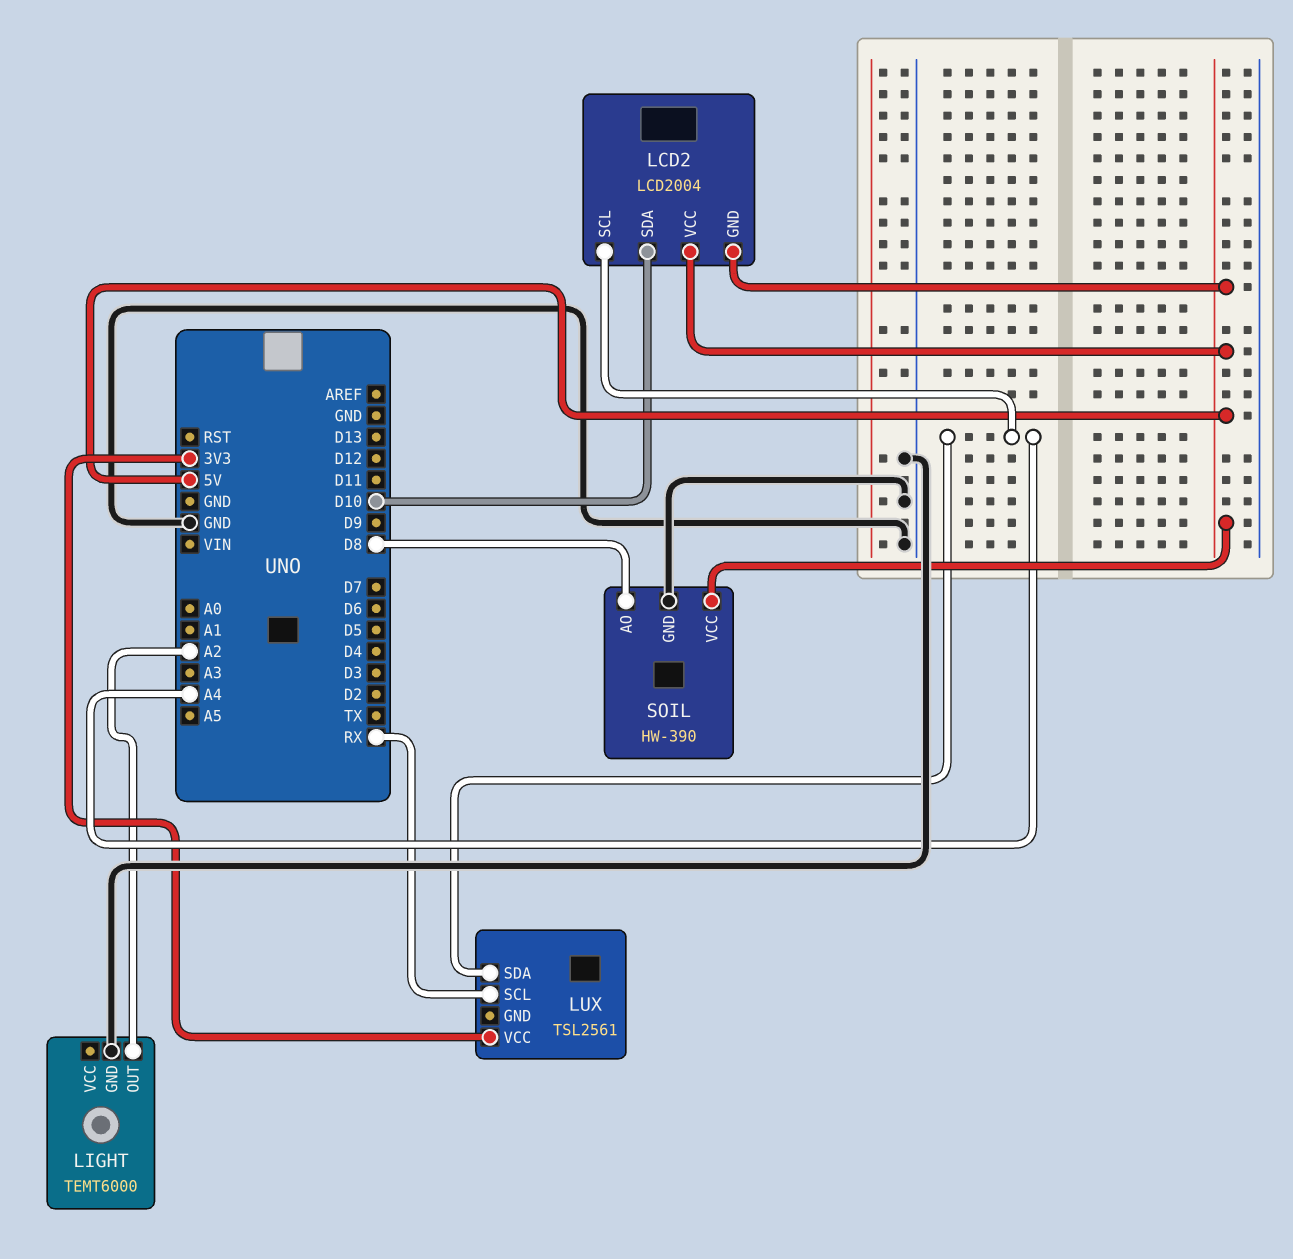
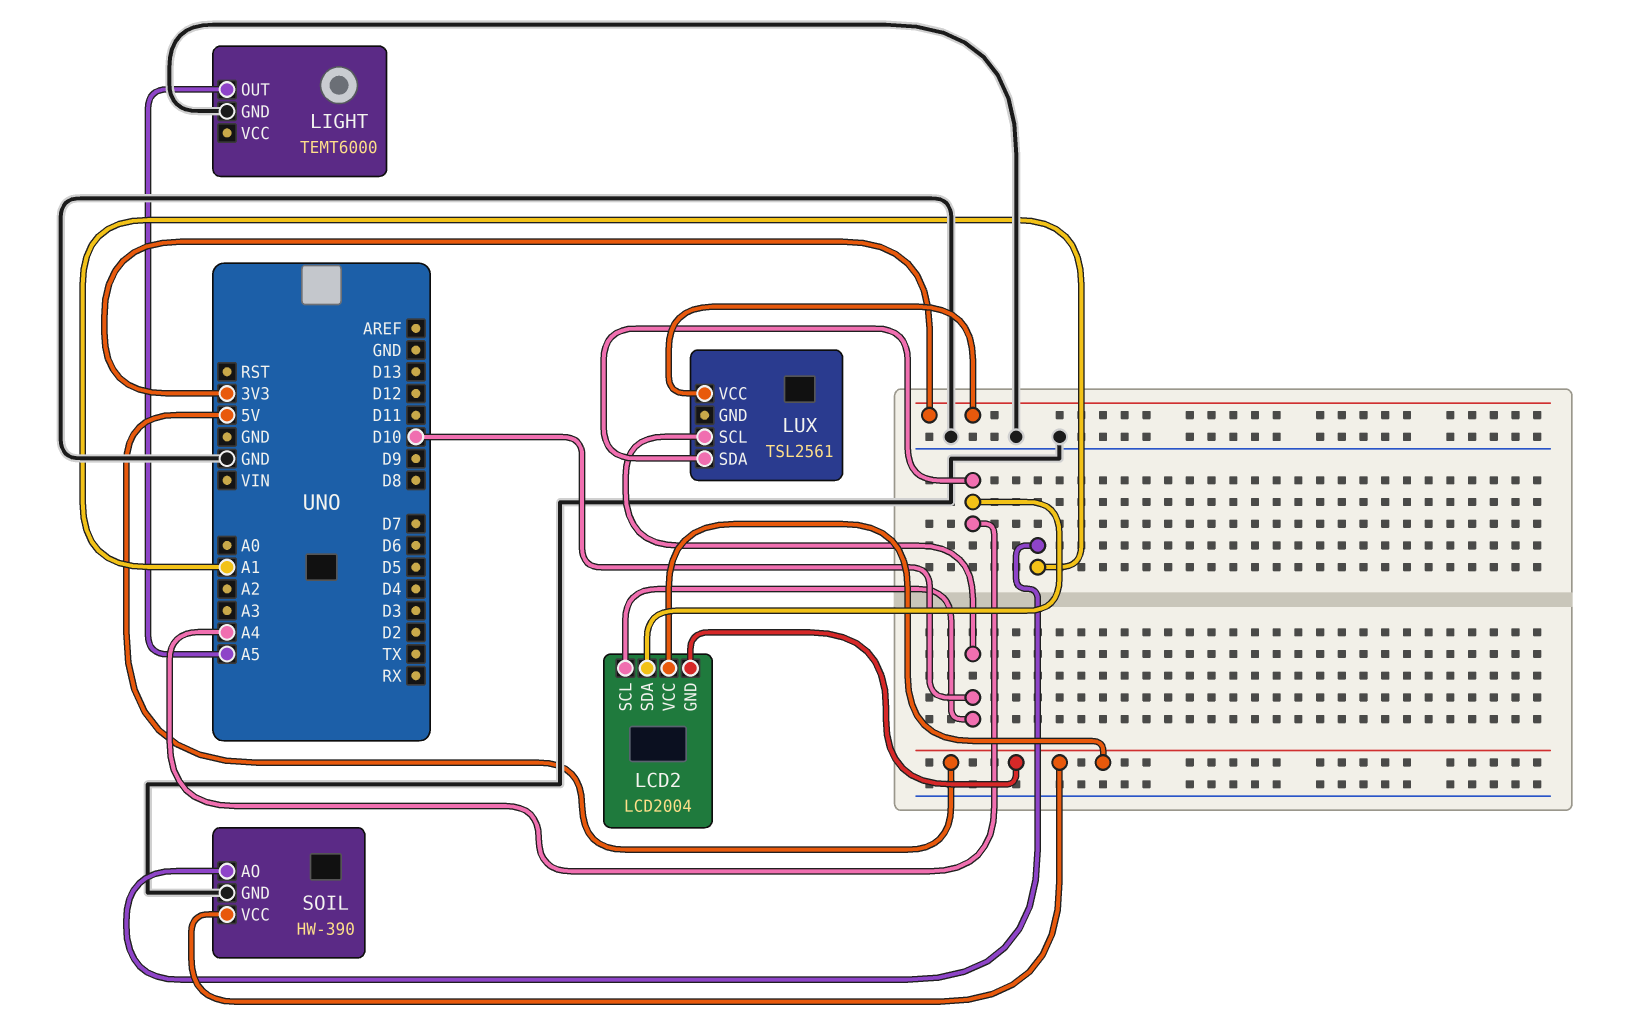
LCD2 pin SCL: A4 -> D10
LCD2 pin SDA: D10 -> A4
LIGHT pin OUT: A2 -> A5
LUX pin SCL: RX -> D10
SOIL pin AO: D8 -> A1

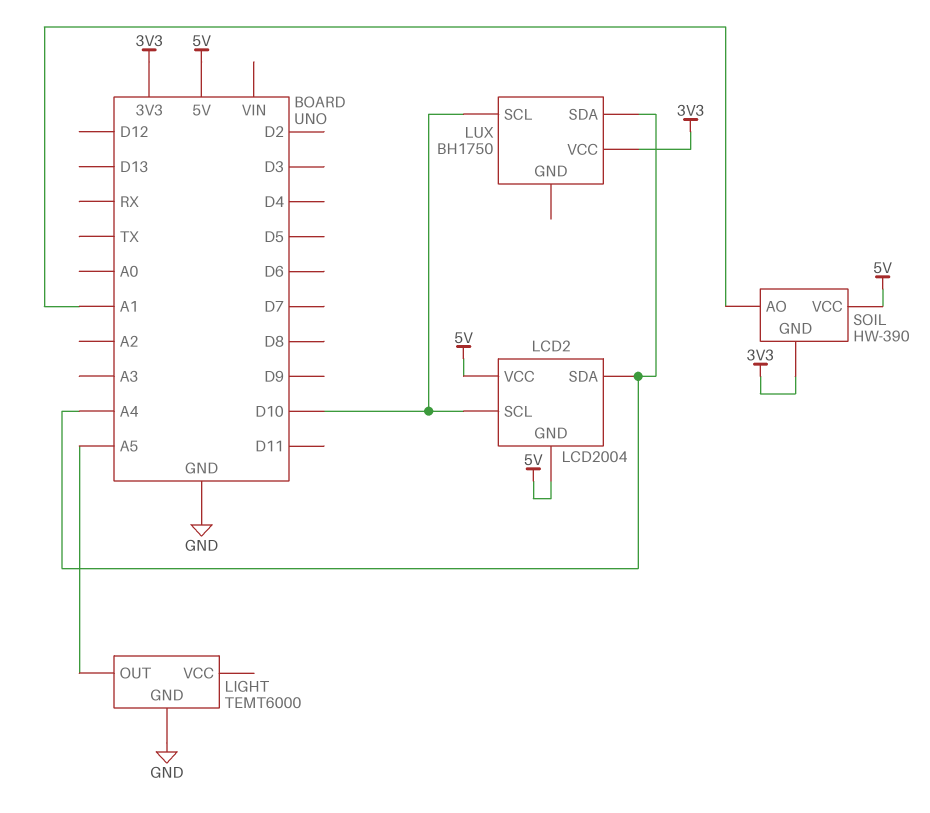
LUX: TSL2561 -> BH1750
SOIL pin GND: GND -> 3V3

